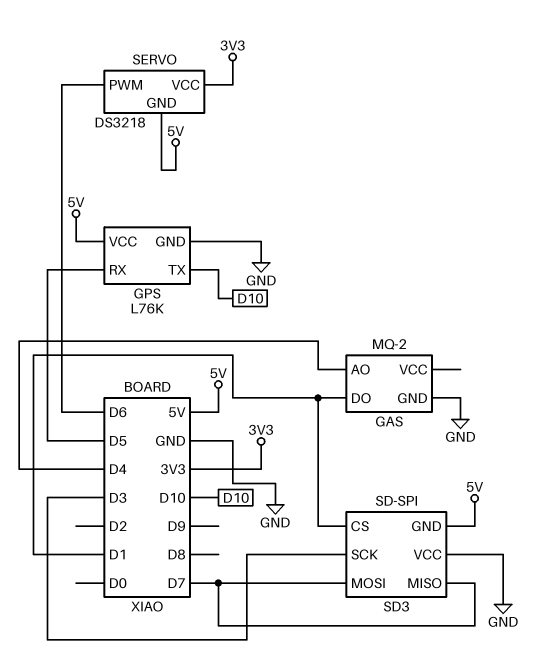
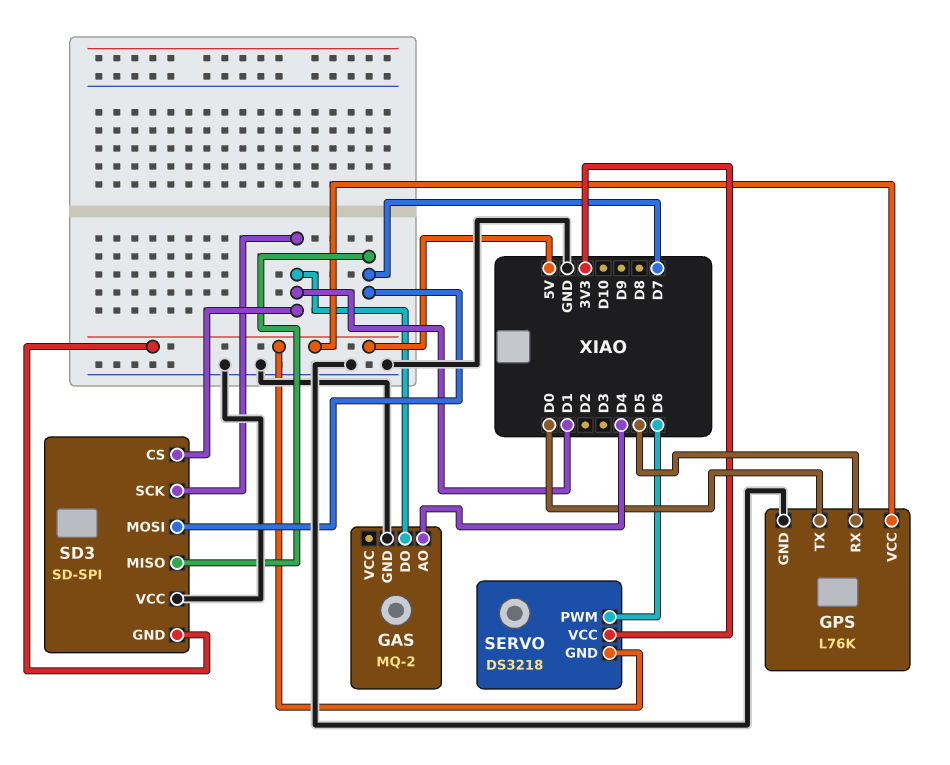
GPS pin TX: D10 -> D0
SD3 pin SCK: D3 -> D1

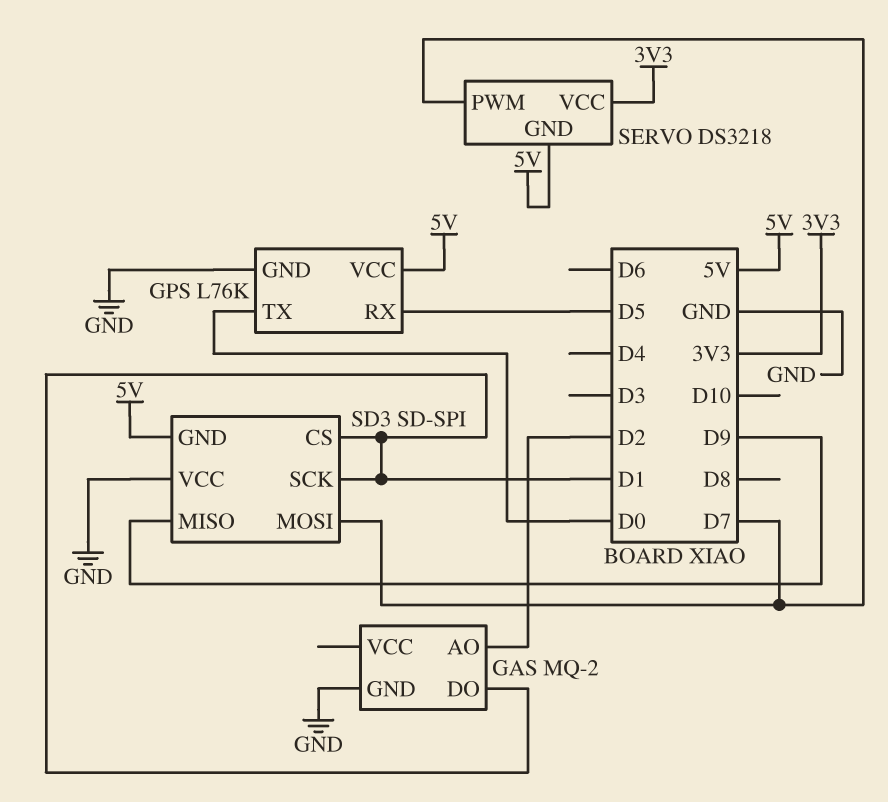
GAS pin AO: D4 -> D2
SD3 pin MISO: D7 -> D9
SERVO pin PWM: D6 -> D7

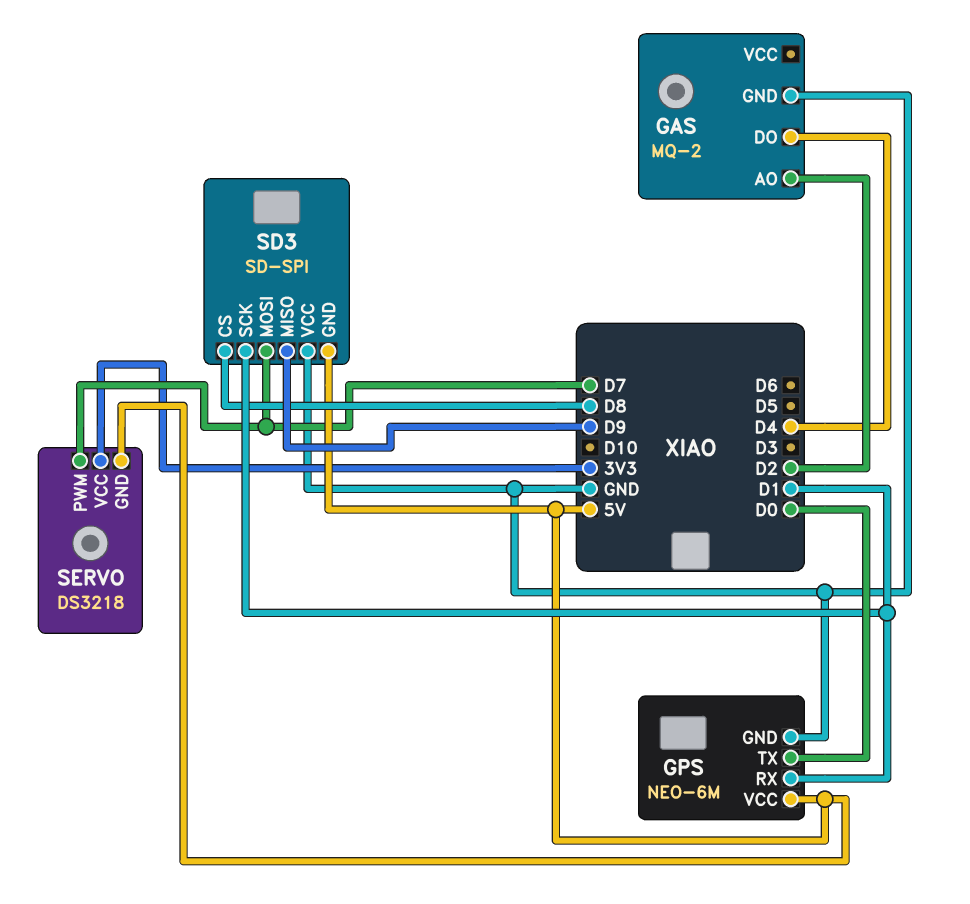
GAS pin DO: D1 -> D4
GPS: L76K -> NEO-6M
GPS pin RX: D5 -> D1
SD3 pin CS: D1 -> D8

